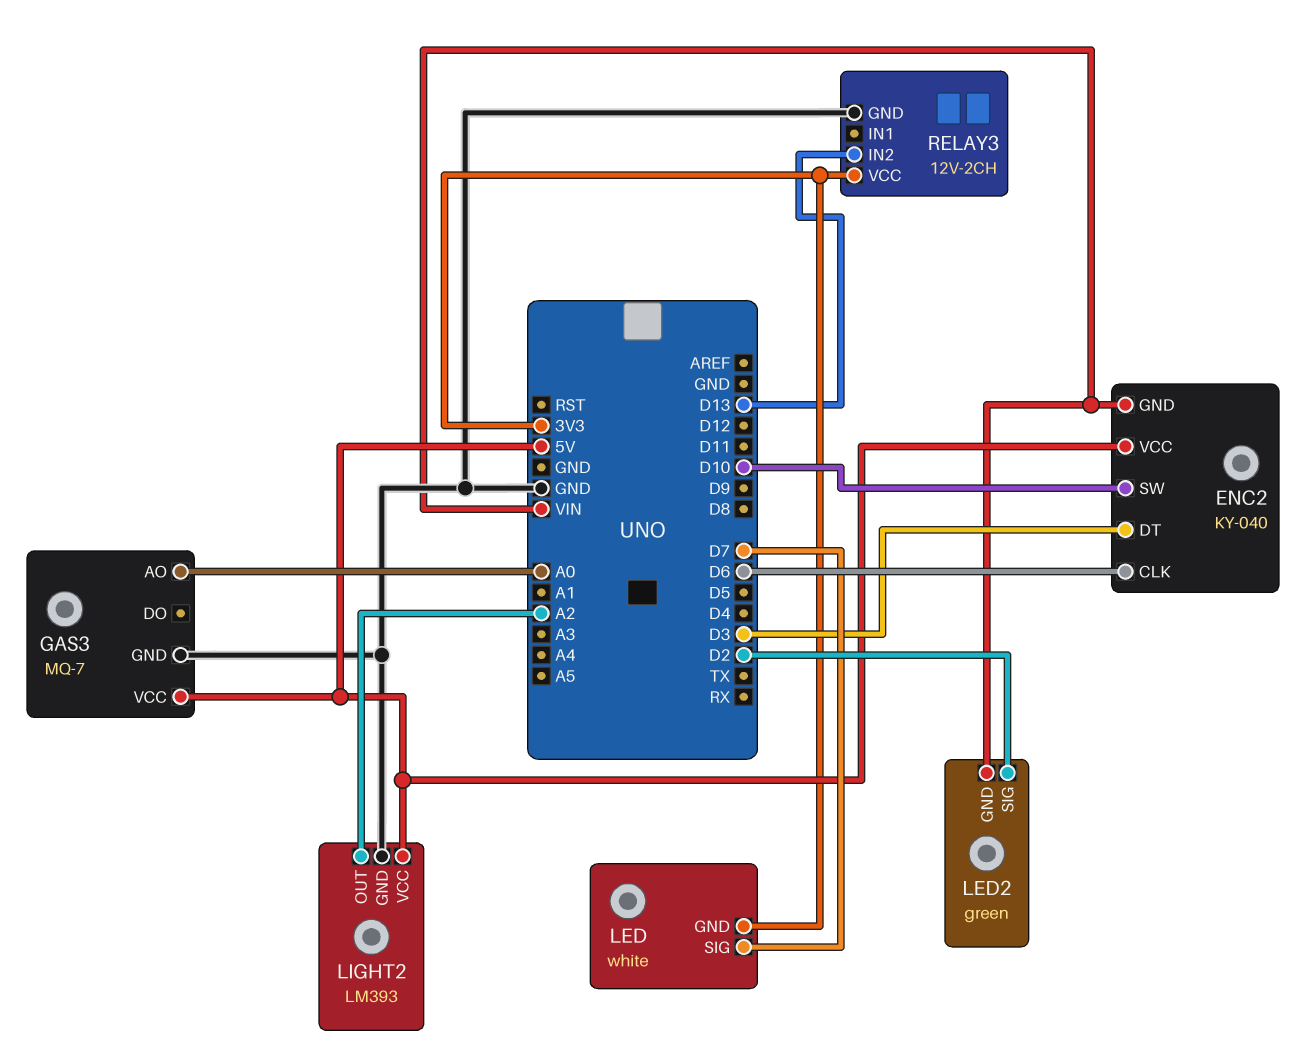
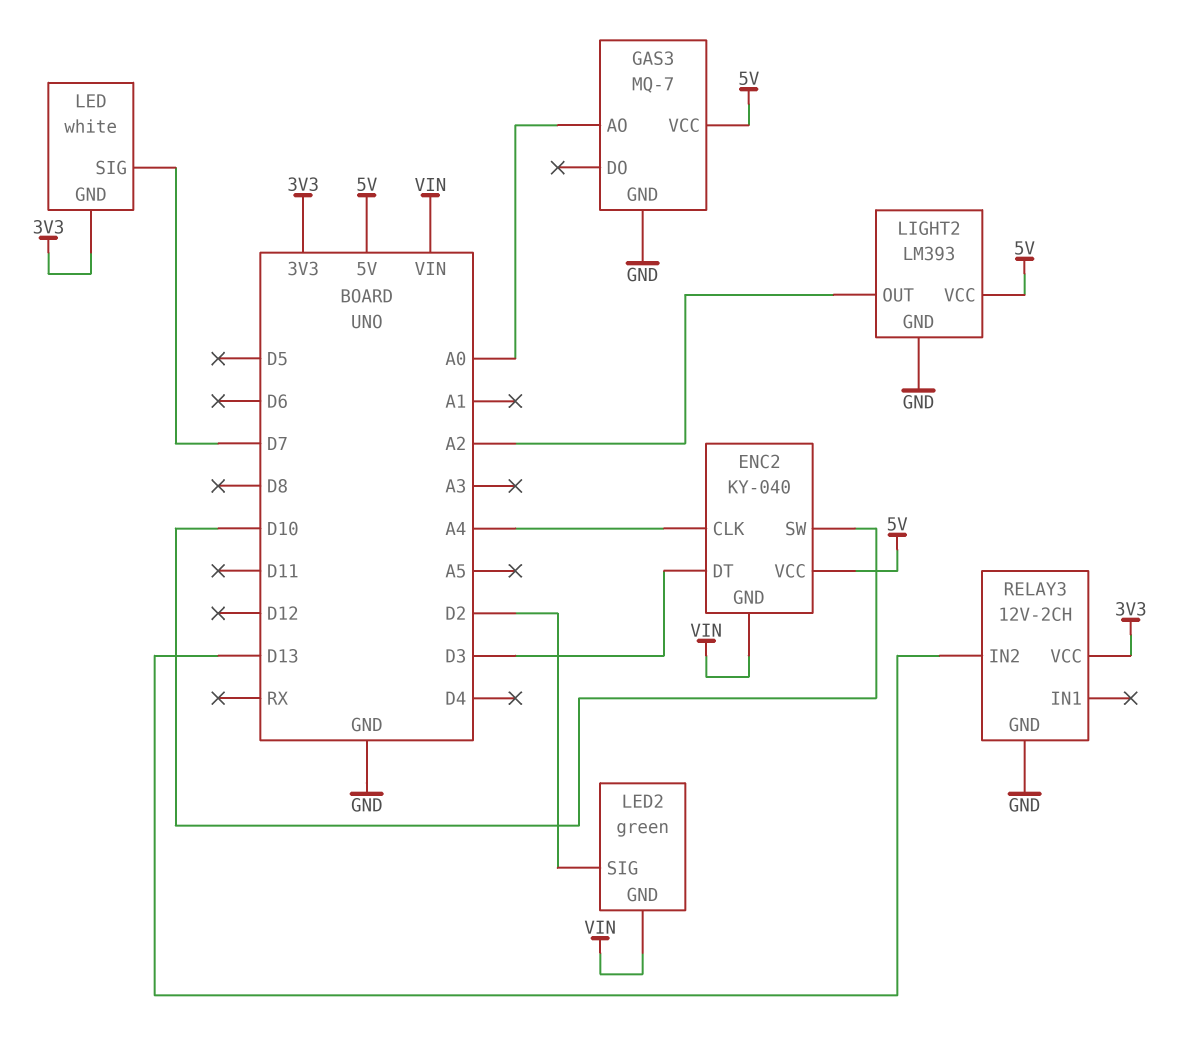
ENC2 pin CLK: D6 -> A4

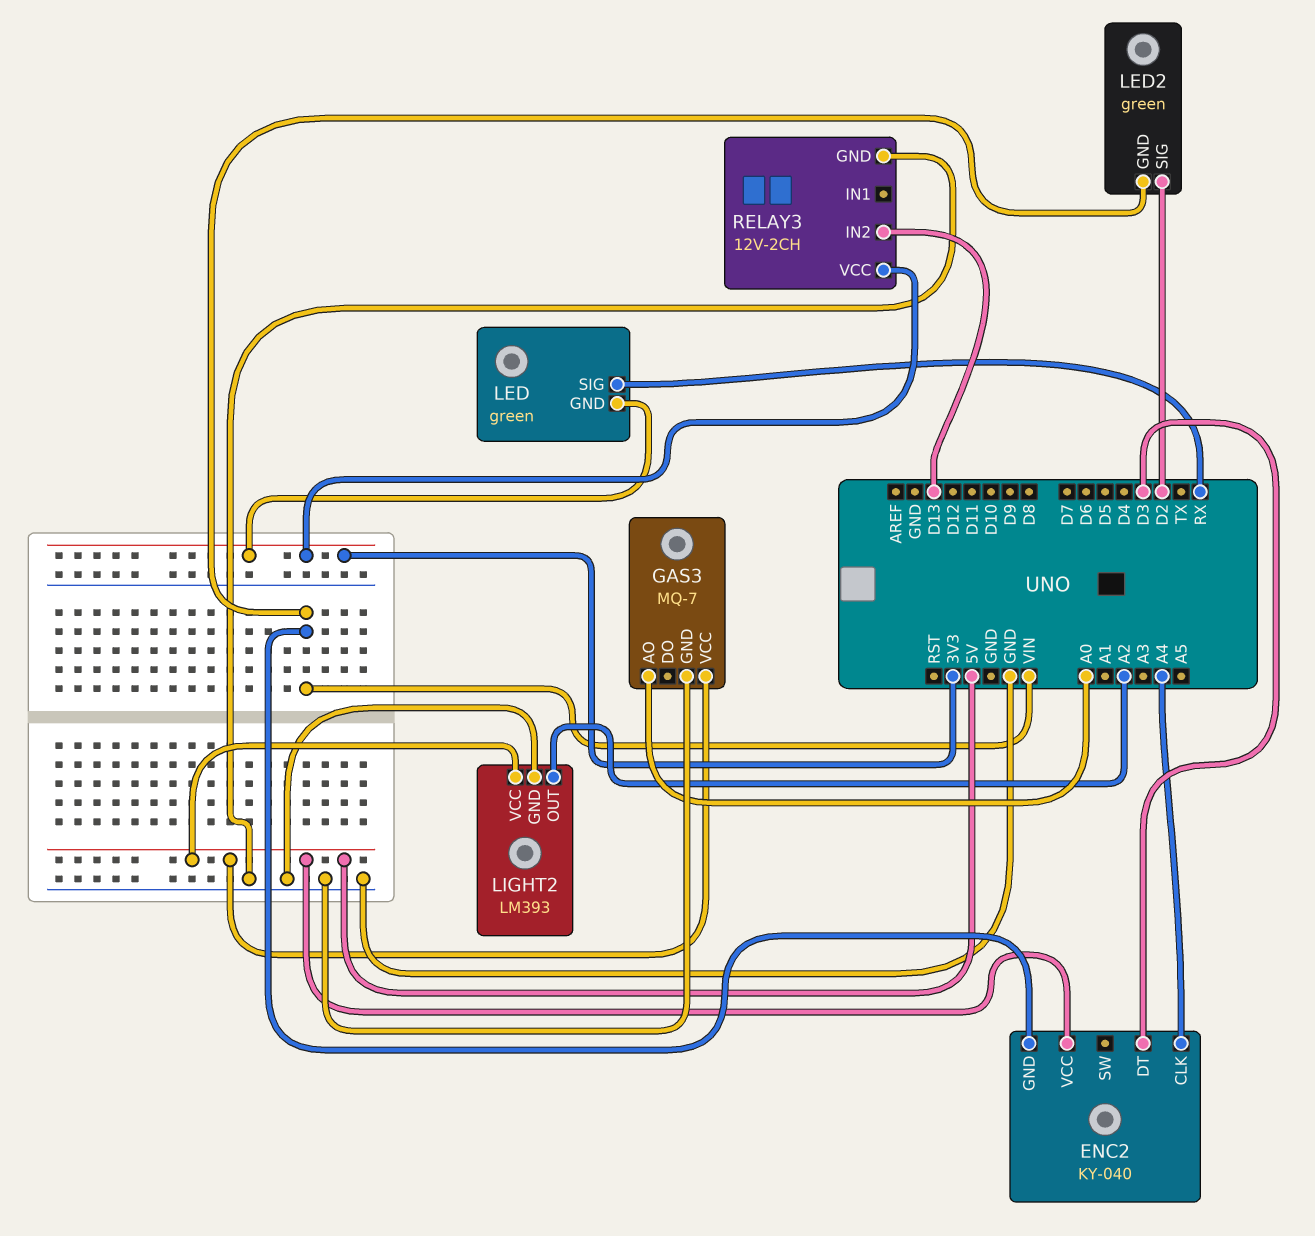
ENC2 pin SW: D10 -> none
LED: white -> green
LED pin SIG: D7 -> RX

